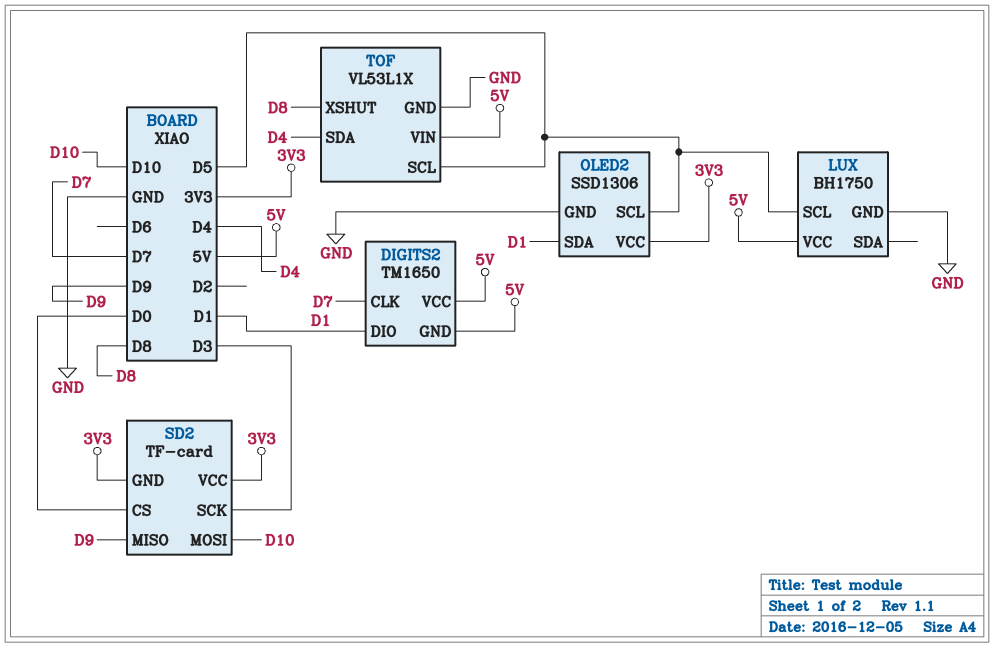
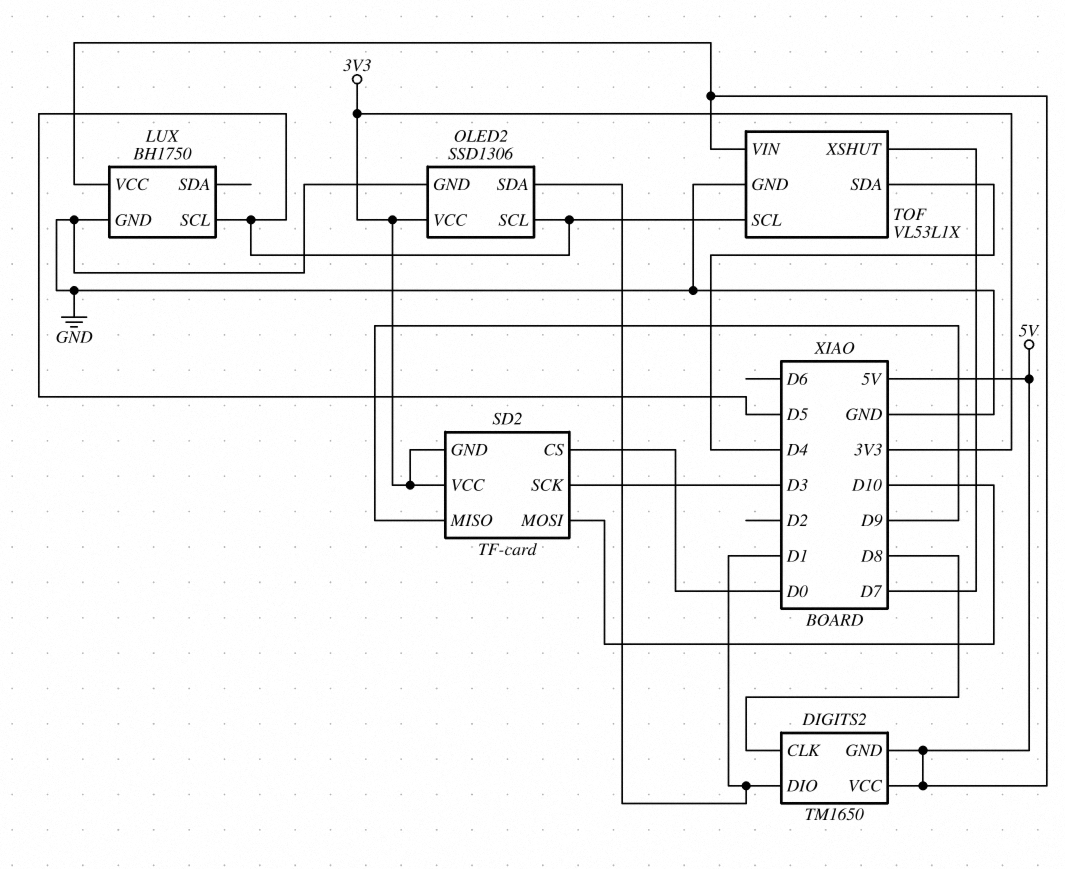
DIGITS2 pin CLK: D7 -> D8
TOF pin XSHUT: D8 -> D7

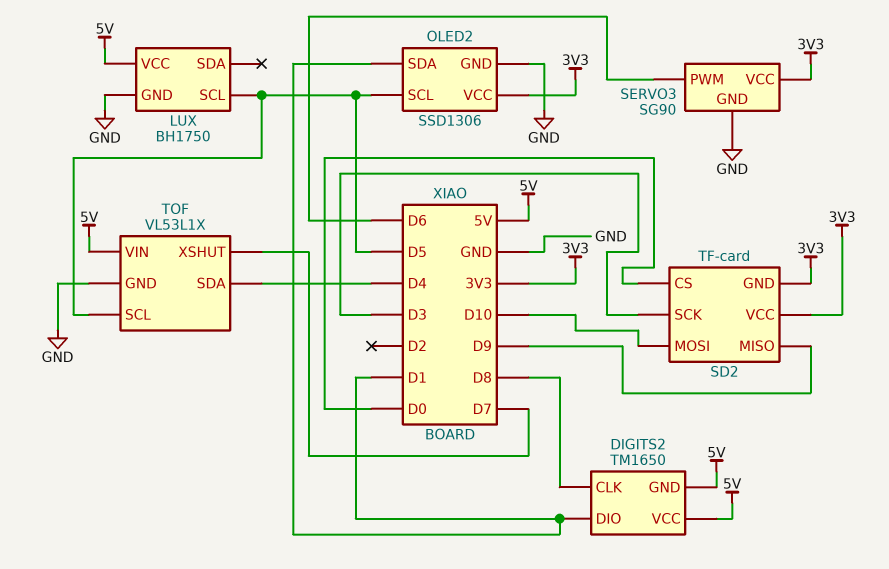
SERVO3: none -> SG90
SERVO3 pin GND: none -> GND
SERVO3 pin PWM: none -> D6
SERVO3 pin VCC: none -> 3V3

